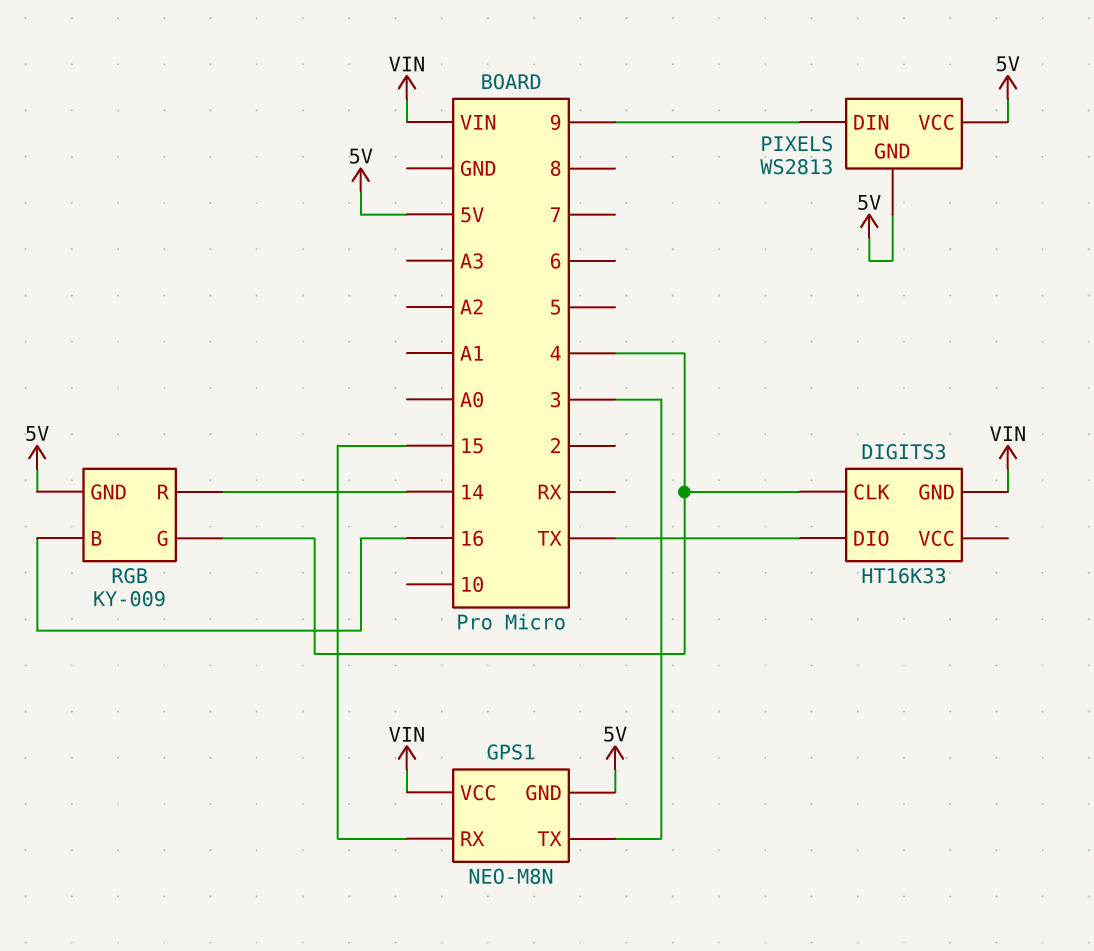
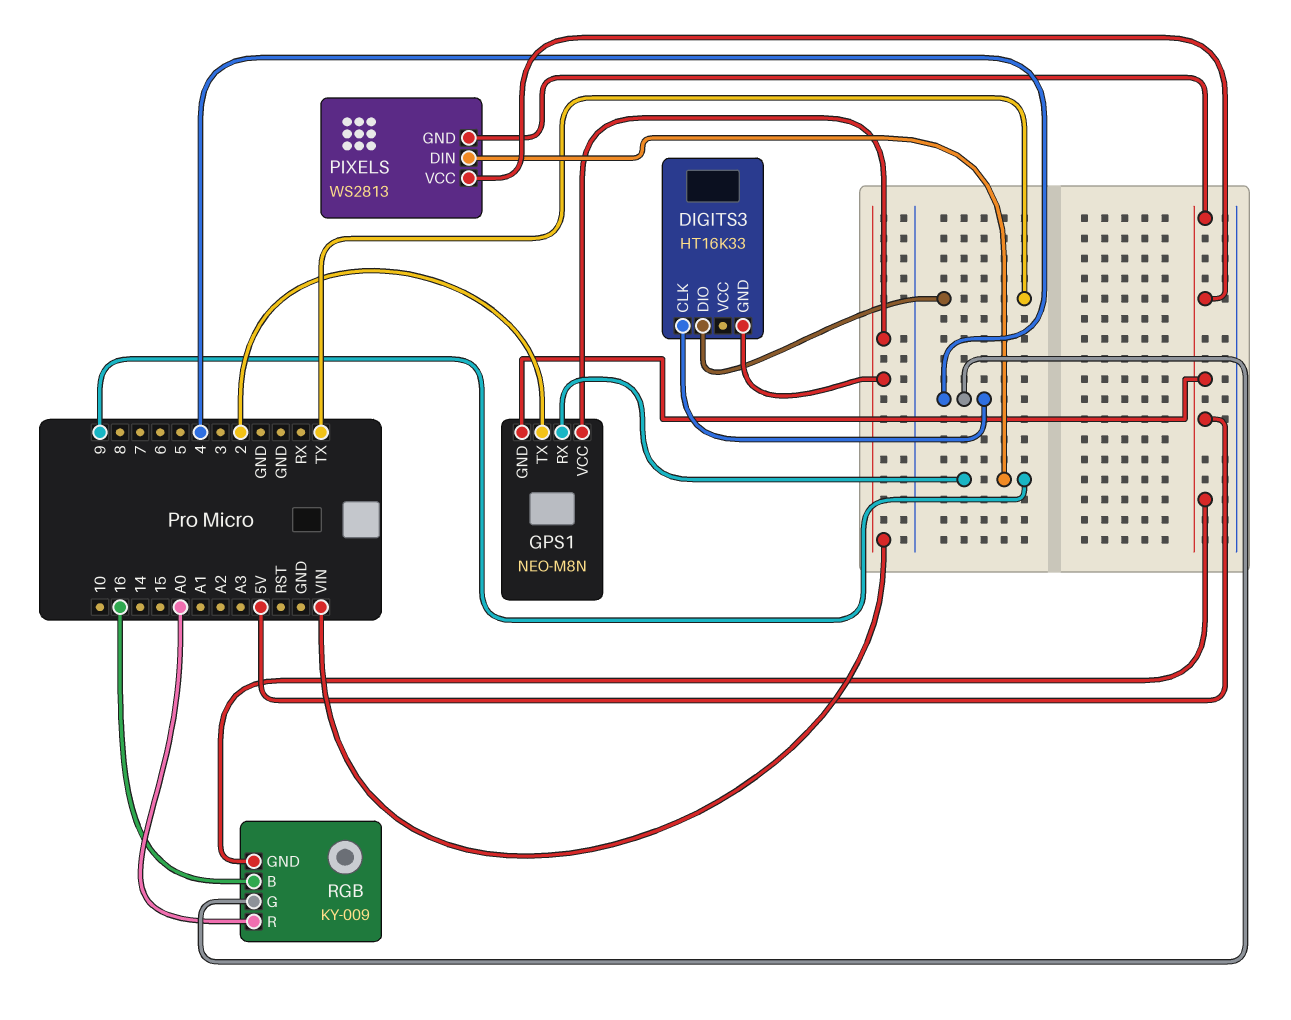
GPS1 pin RX: 15 -> 9
GPS1 pin TX: 3 -> 2
RGB pin R: 14 -> A0

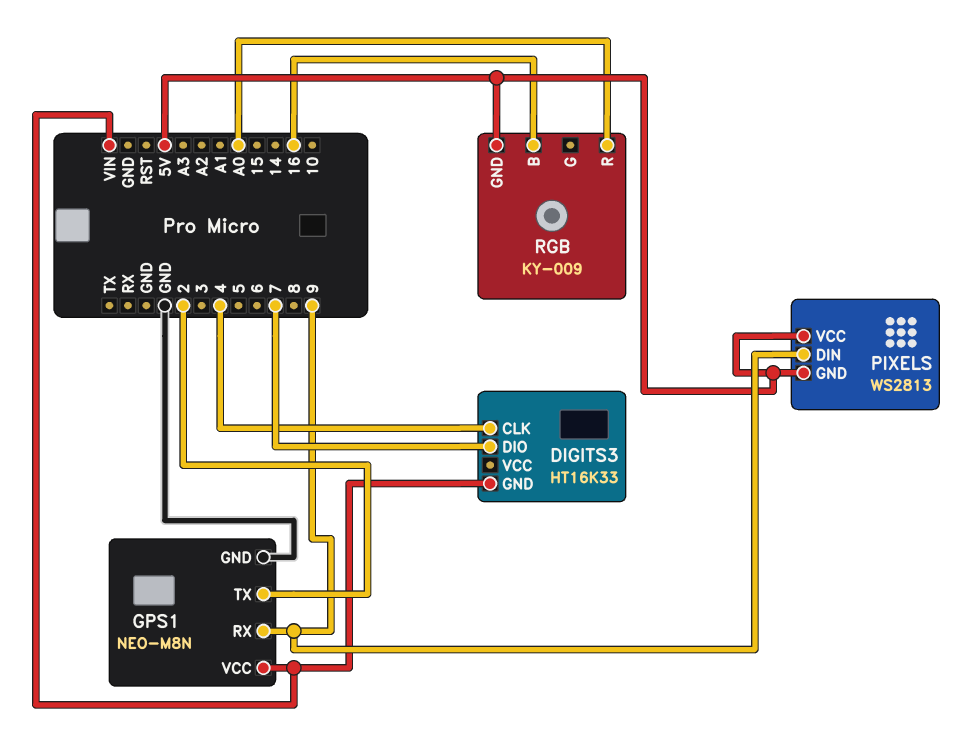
DIGITS3 pin DIO: TX -> 7
GPS1 pin GND: 5V -> GND
RGB pin G: 4 -> none

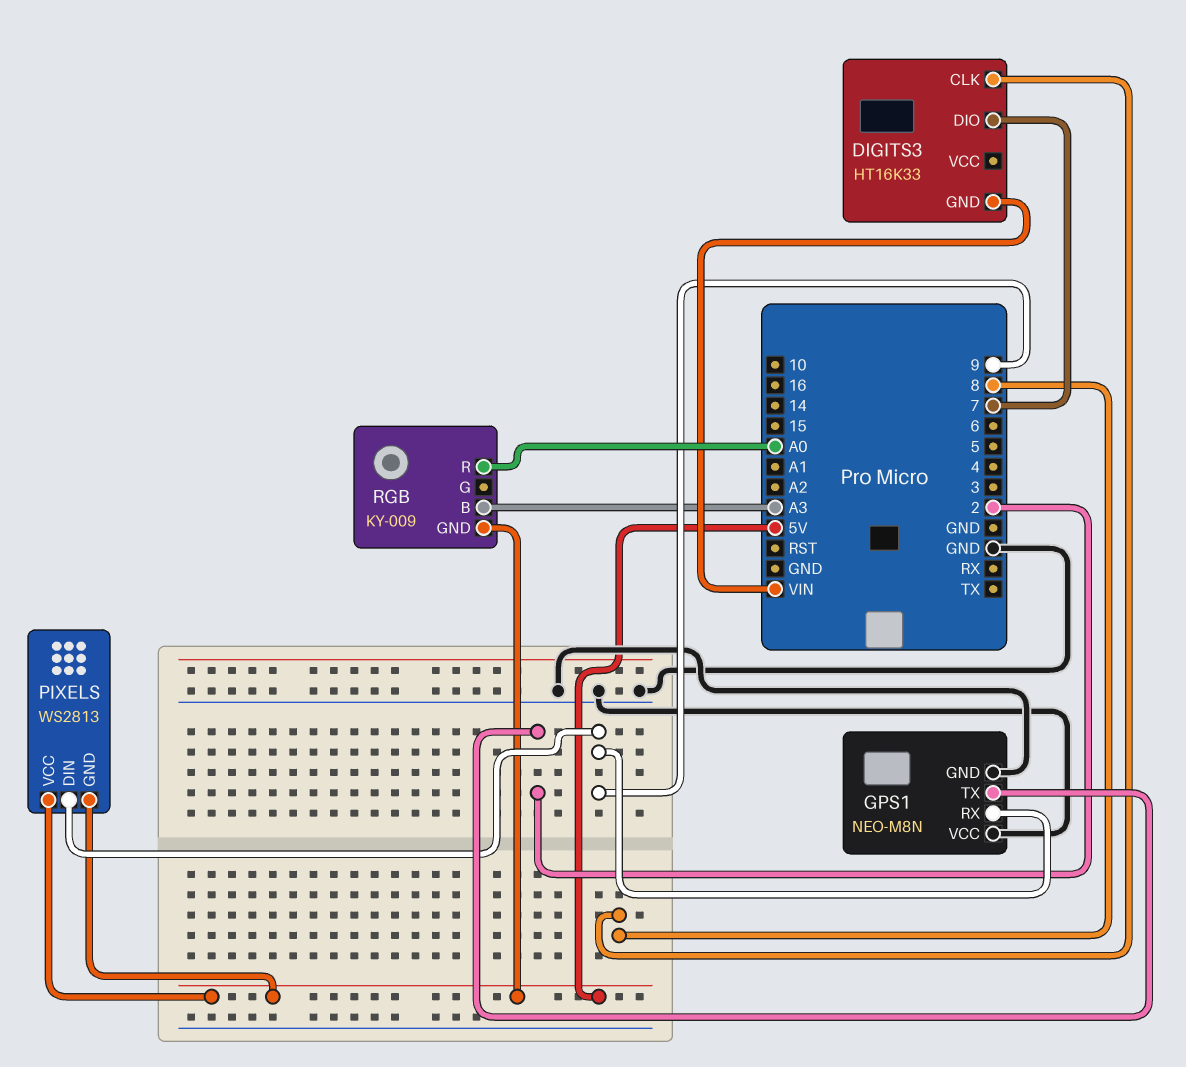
DIGITS3 pin CLK: 4 -> 8
GPS1 pin VCC: VIN -> GND
RGB pin B: 16 -> A3

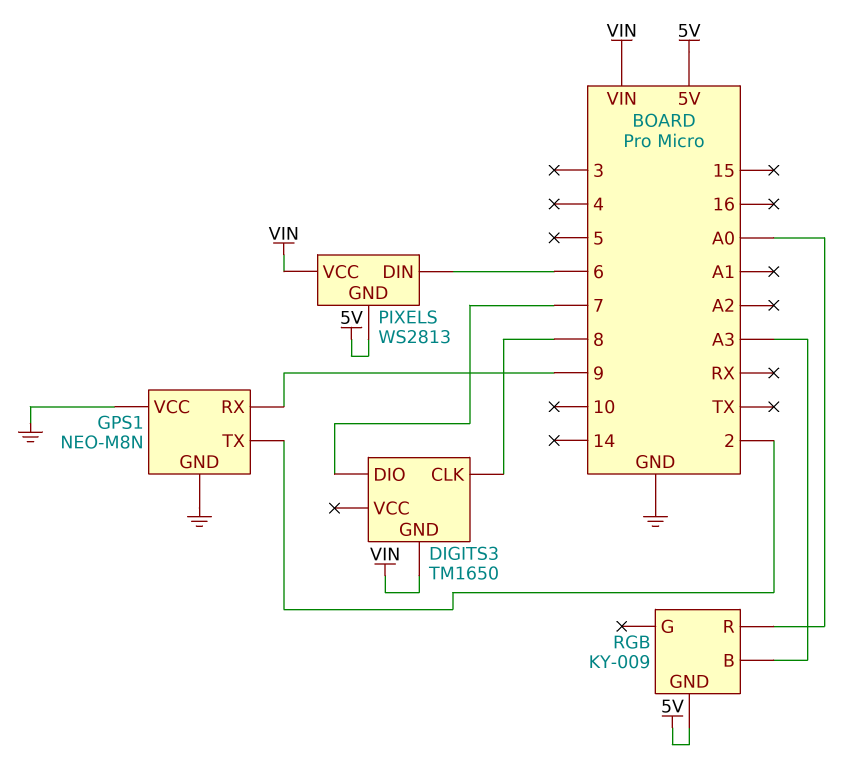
DIGITS3: HT16K33 -> TM1650
PIXELS pin DIN: 9 -> 6
PIXELS pin VCC: 5V -> VIN

